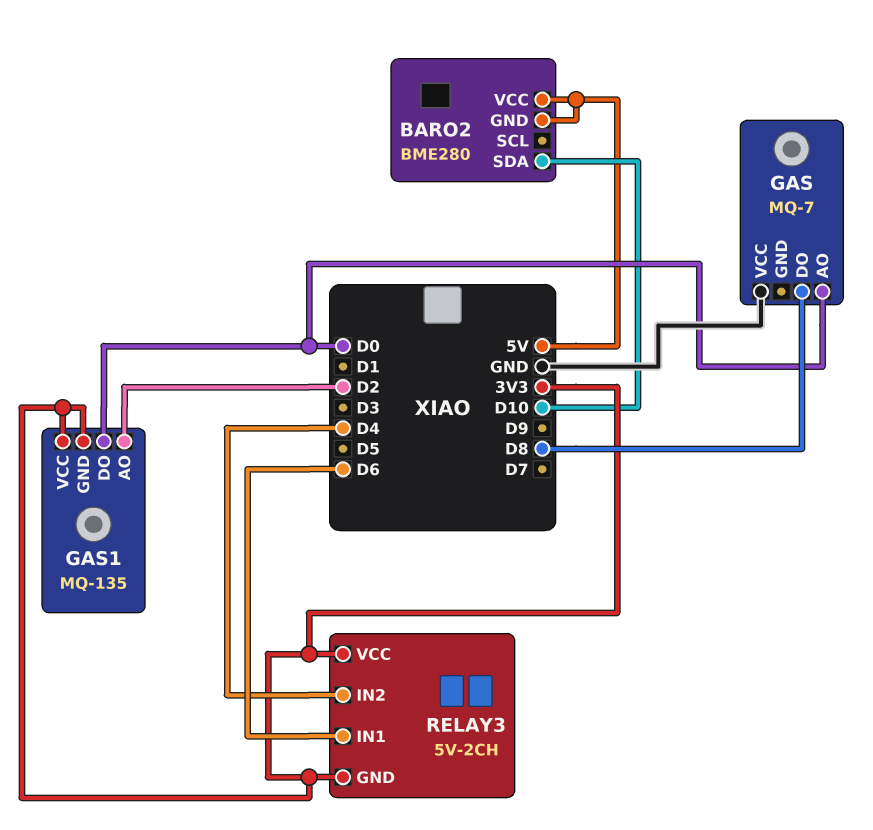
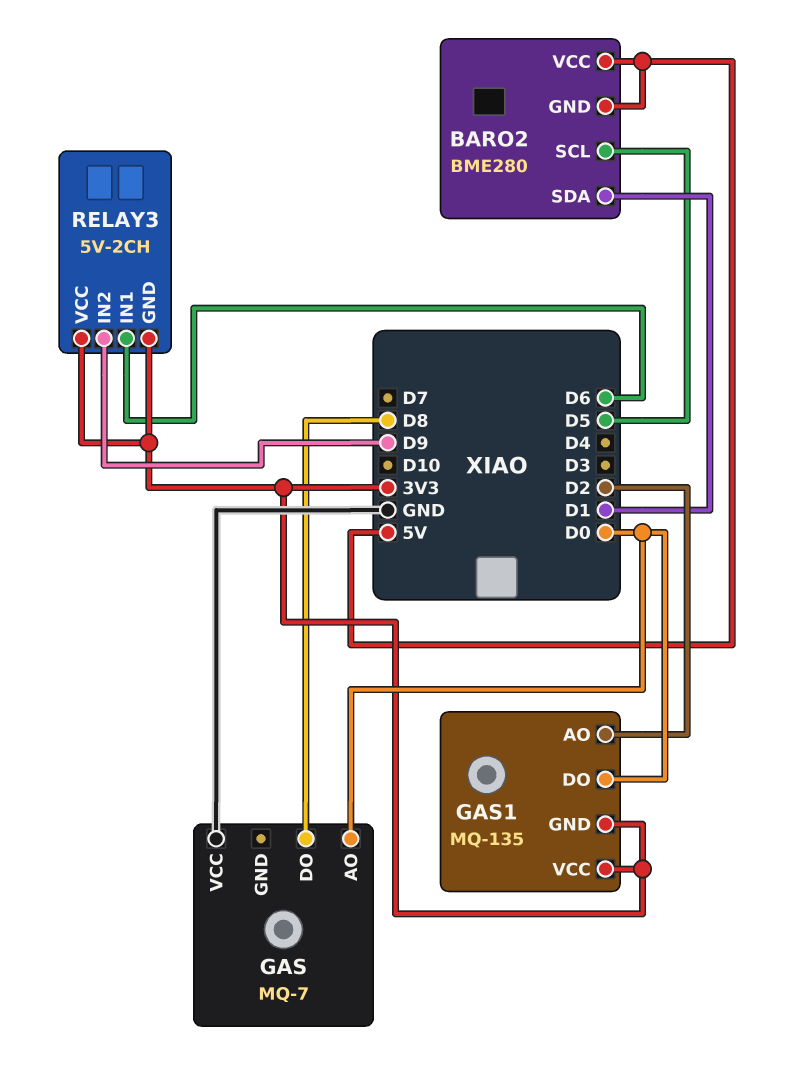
BARO2 pin SCL: none -> D5
BARO2 pin SDA: D10 -> D1
RELAY3 pin IN2: D4 -> D9

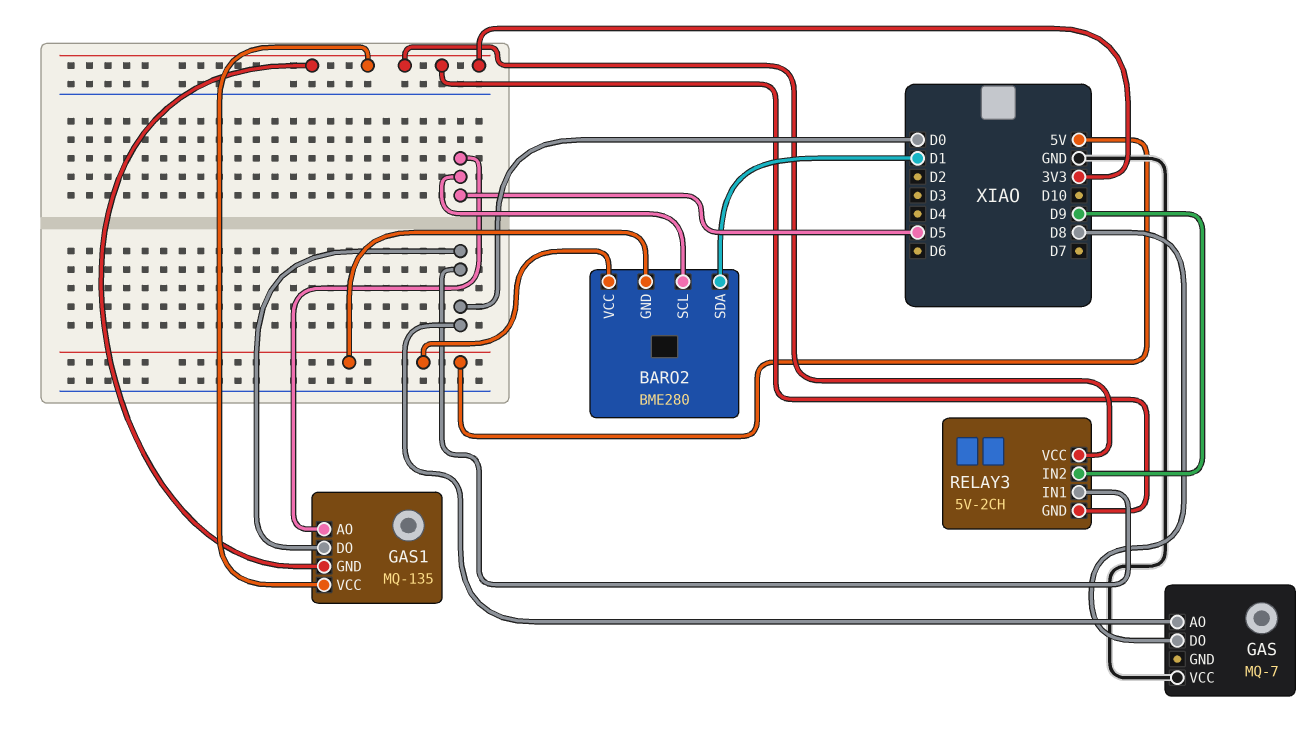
GAS1 pin AO: D2 -> D5
RELAY3 pin IN1: D6 -> D0

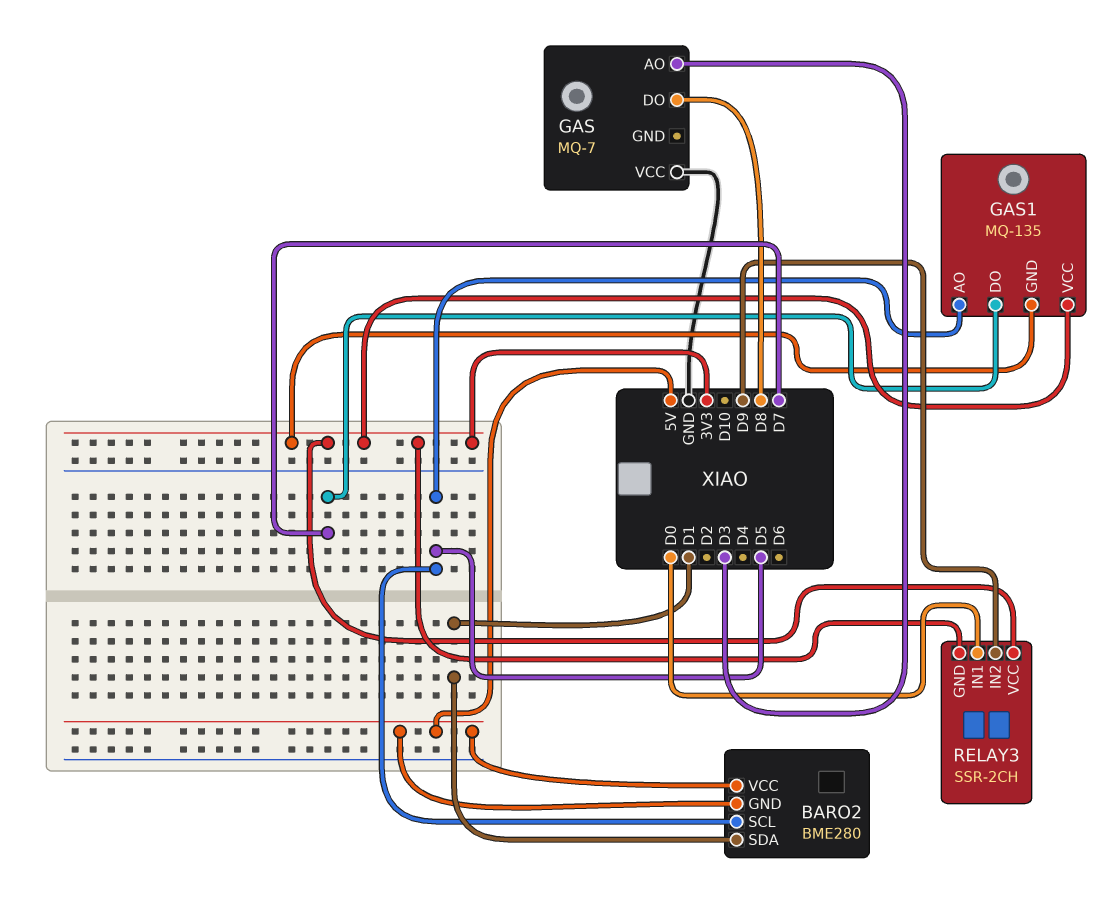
GAS pin AO: D0 -> D3
GAS1 pin DO: D0 -> D7
RELAY3: 5V-2CH -> SSR-2CH

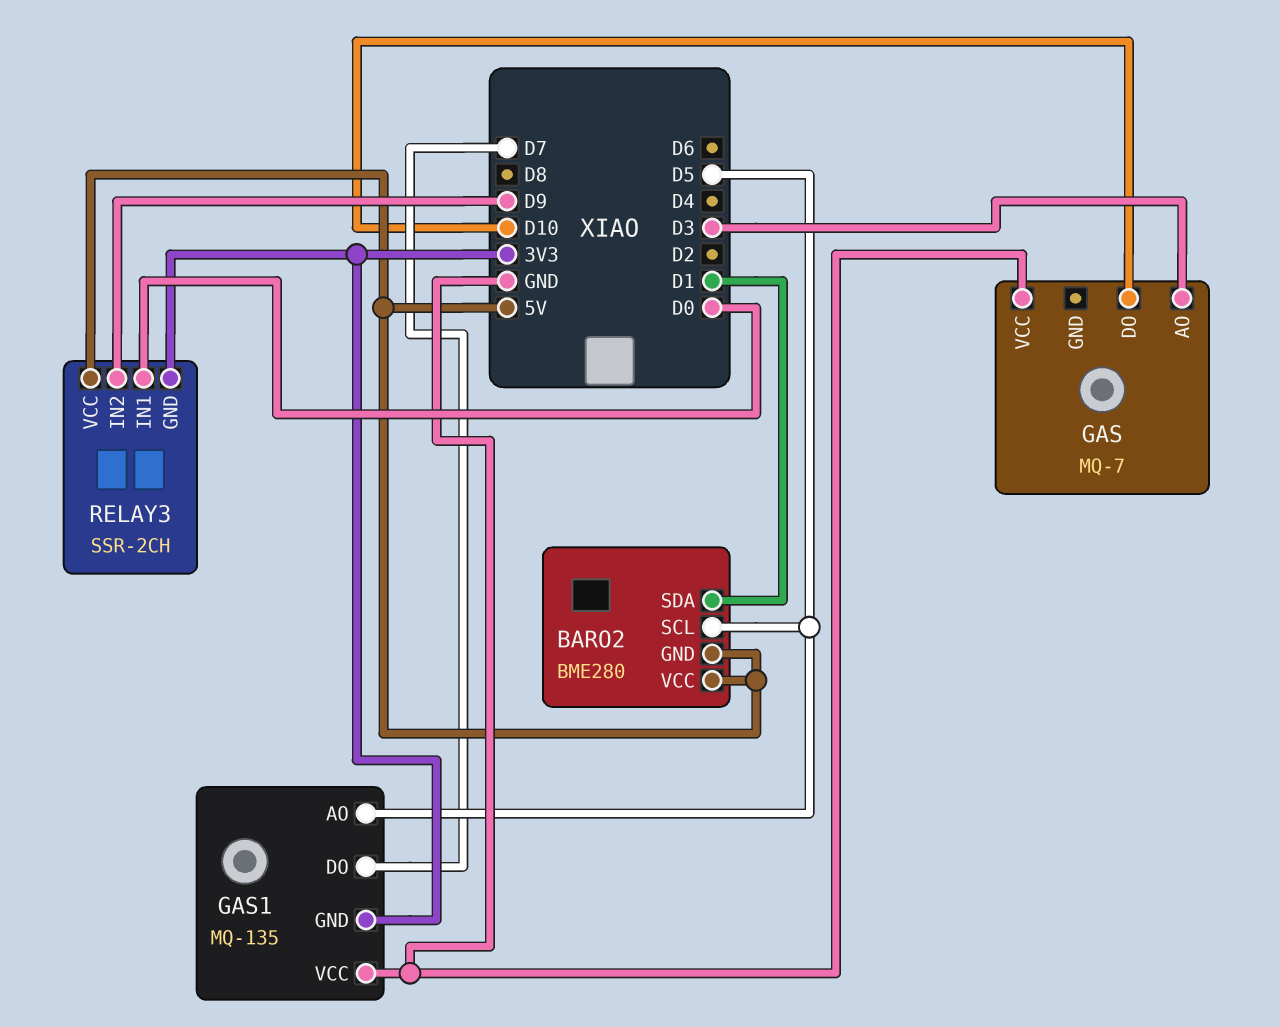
GAS pin DO: D8 -> D10
GAS1 pin VCC: 3V3 -> GND
RELAY3 pin VCC: 3V3 -> 5V

